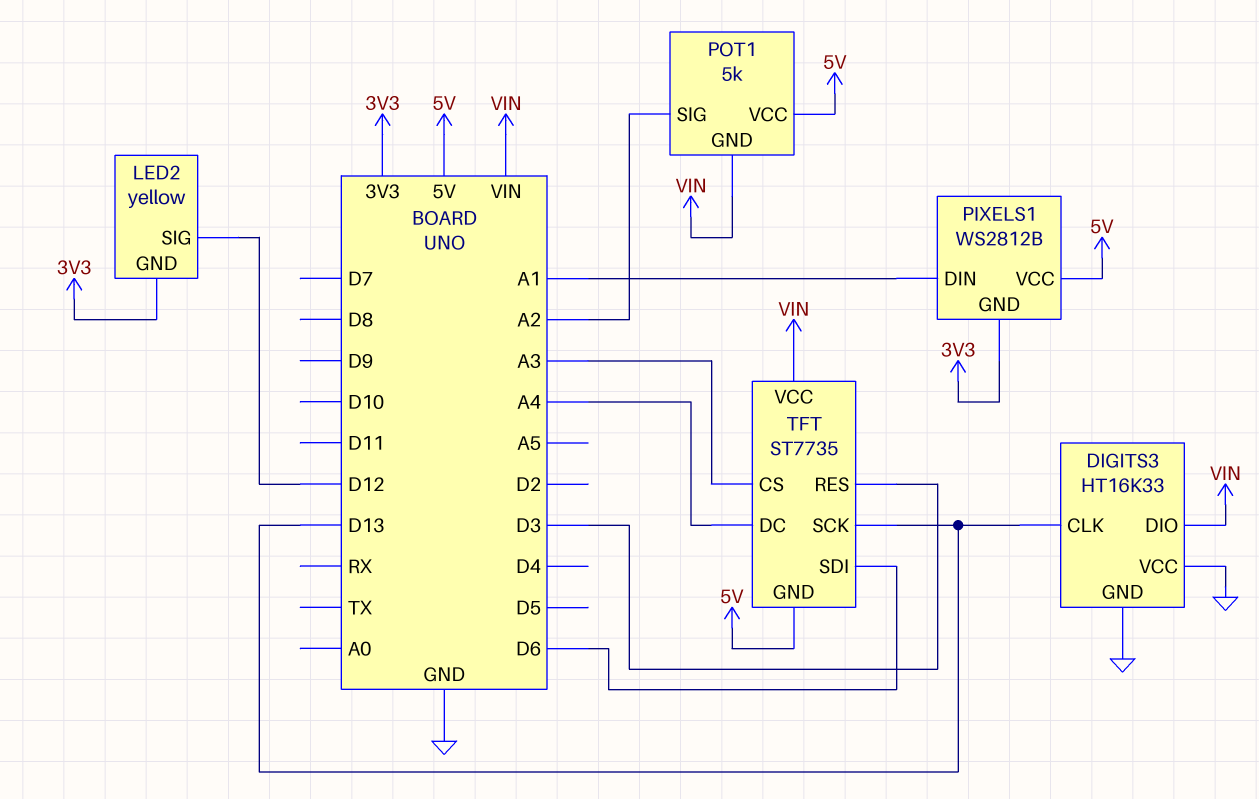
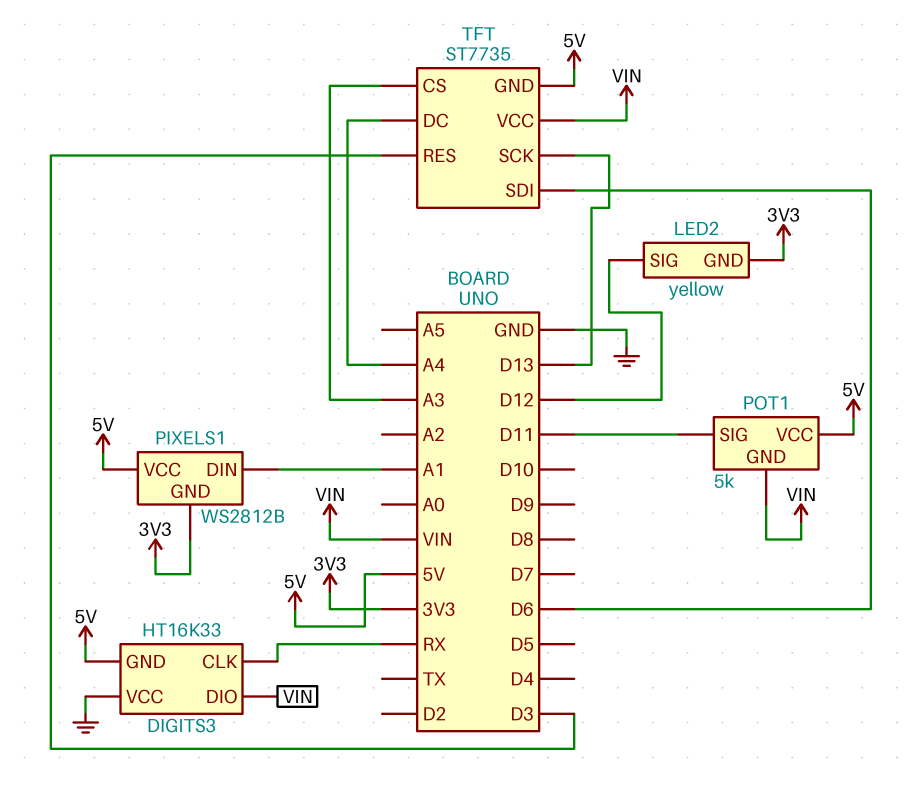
DIGITS3 pin CLK: D13 -> RX
DIGITS3 pin GND: GND -> 5V
POT1 pin SIG: A2 -> D11

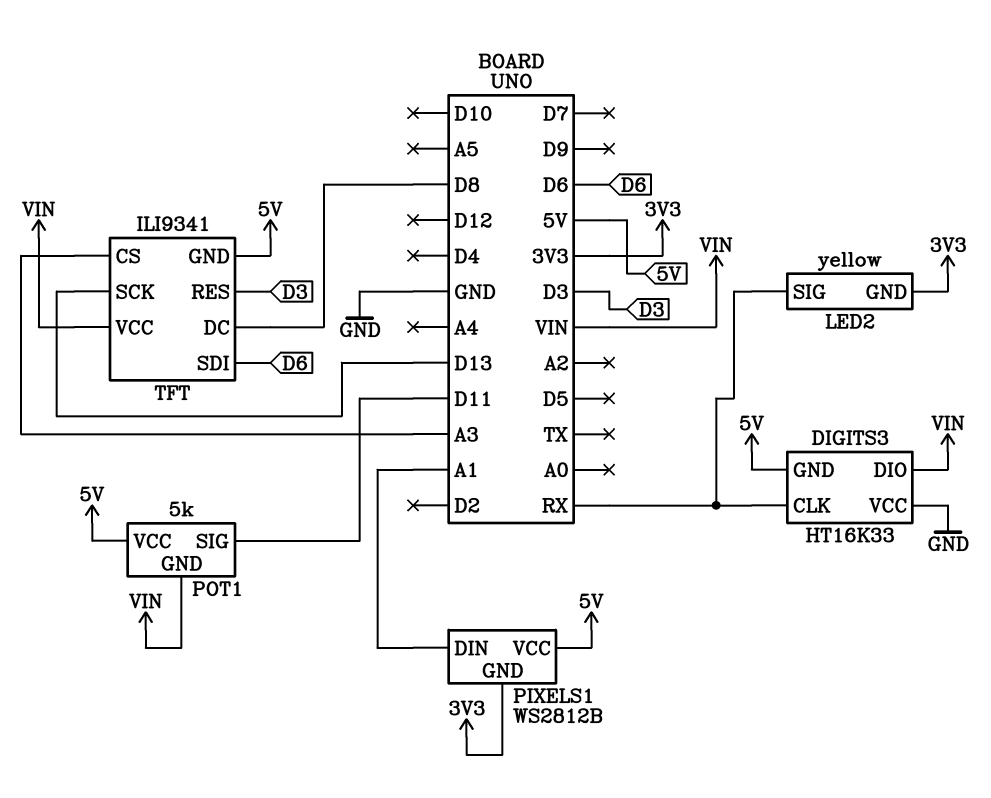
LED2 pin SIG: D12 -> RX
TFT: ST7735 -> ILI9341
TFT pin DC: A4 -> D8

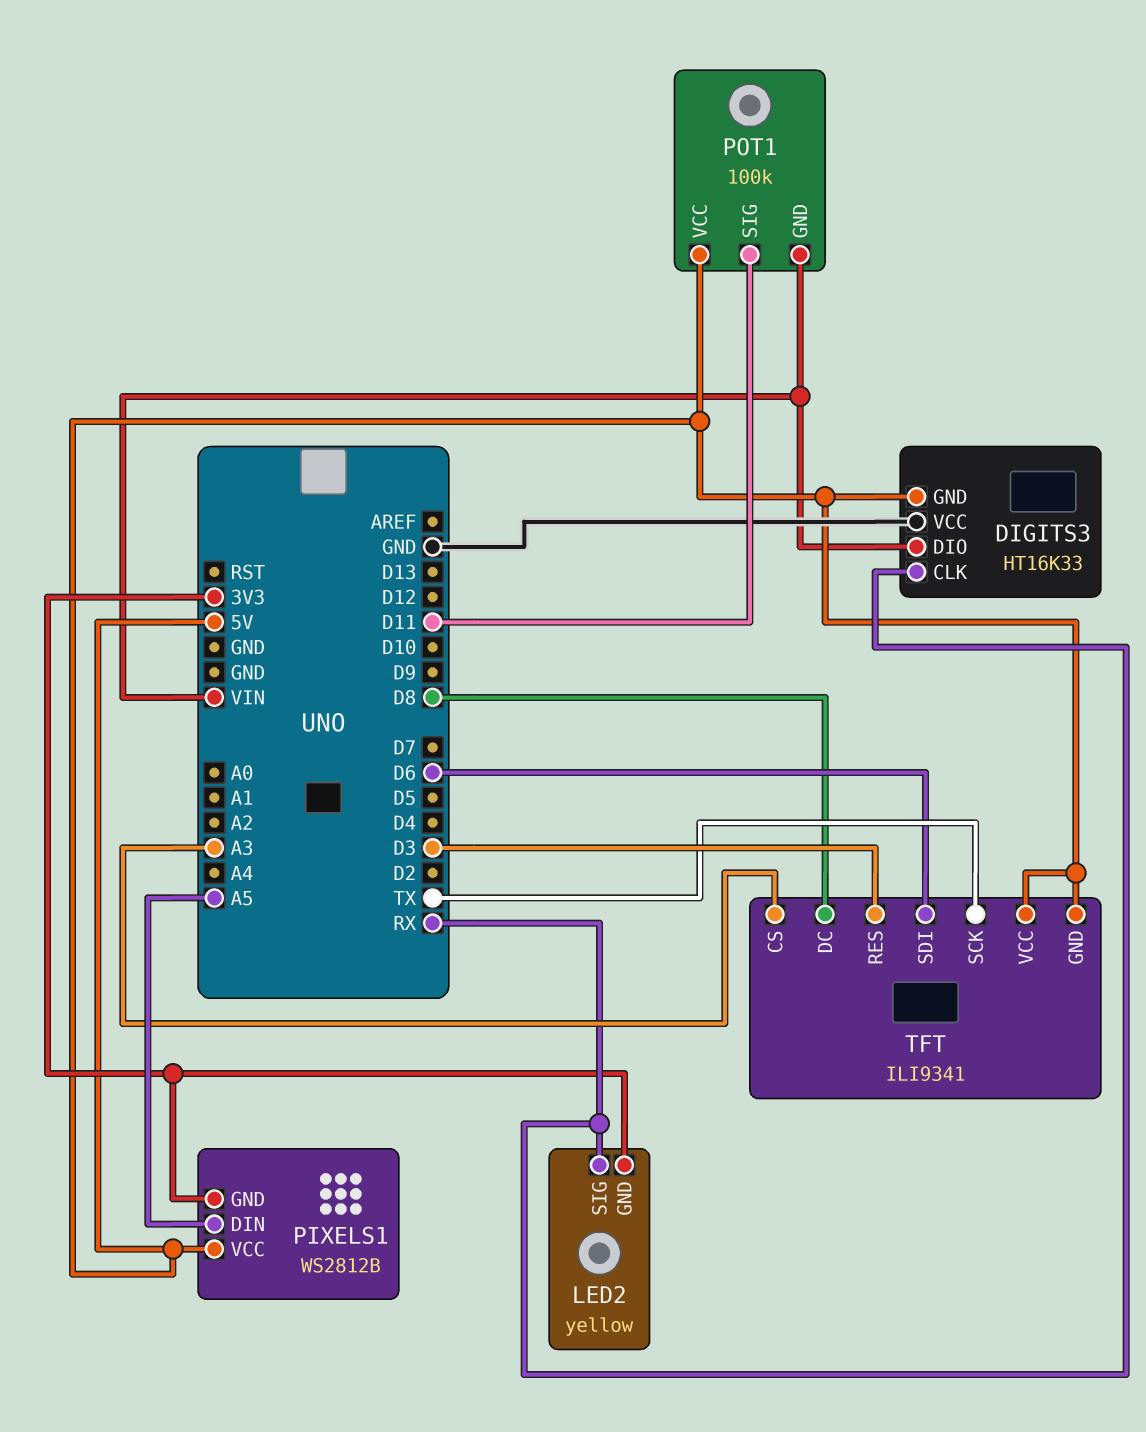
PIXELS1 pin DIN: A1 -> A5
POT1: 5k -> 100k
TFT pin SCK: D13 -> TX
TFT pin VCC: VIN -> 5V

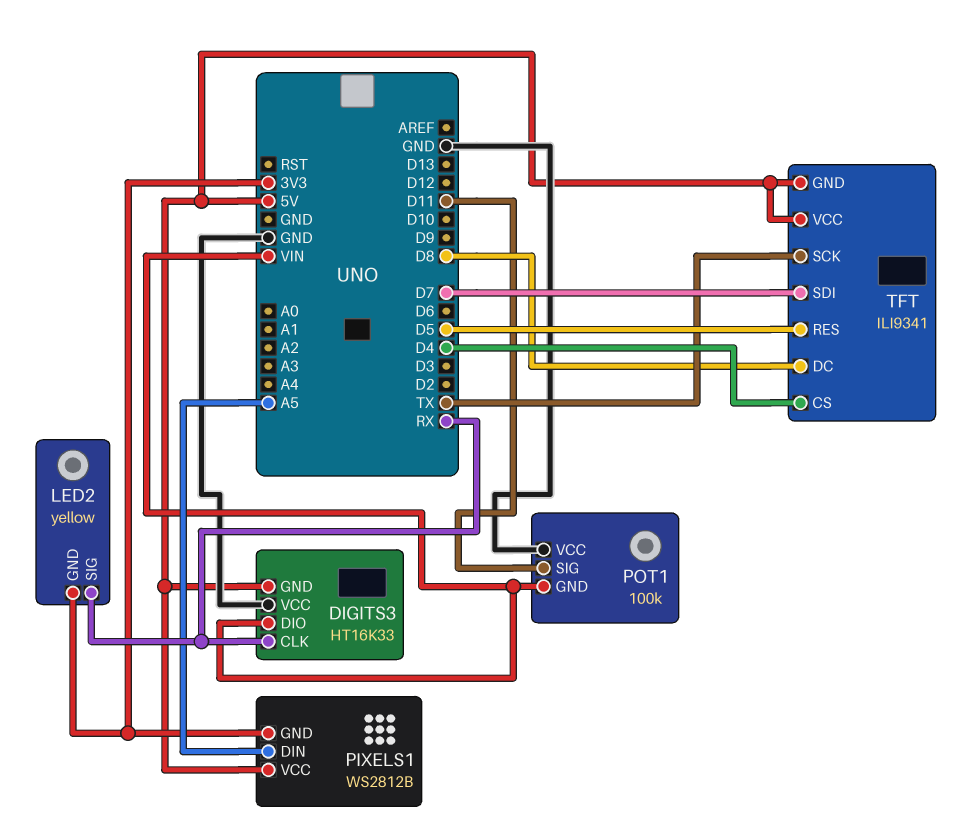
POT1 pin VCC: 5V -> GND
TFT pin CS: A3 -> D4
TFT pin RES: D3 -> D5
TFT pin SDI: D6 -> D7

